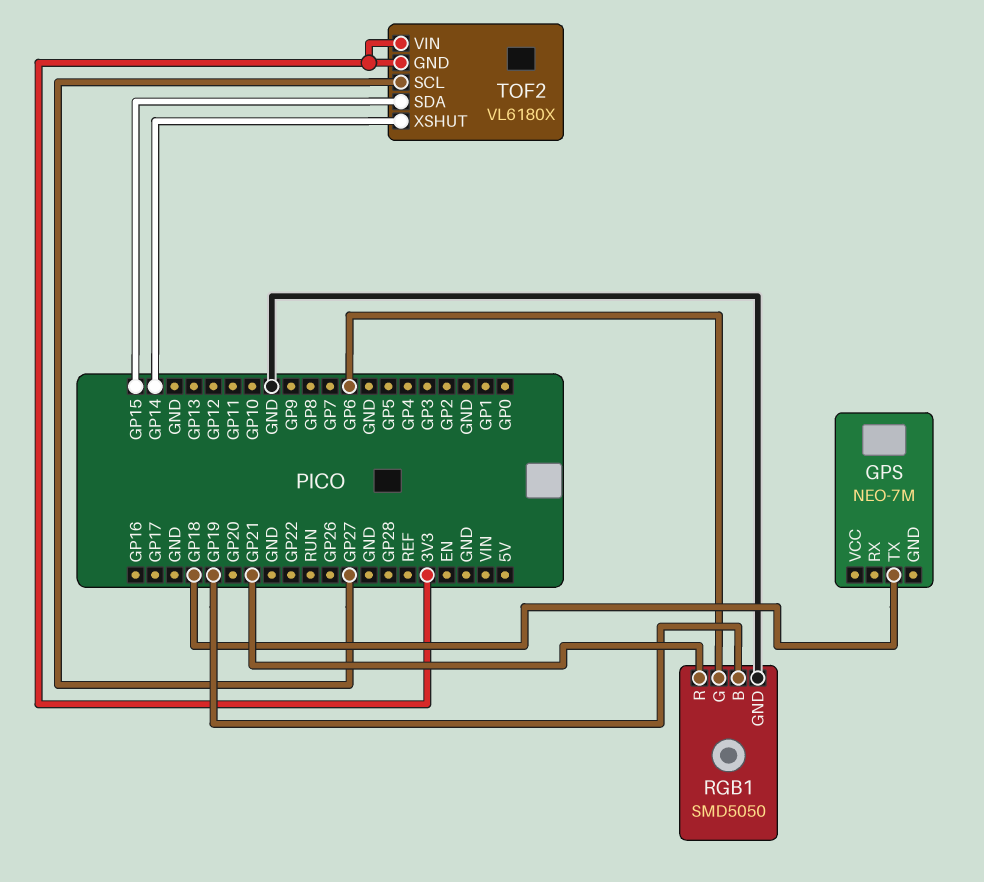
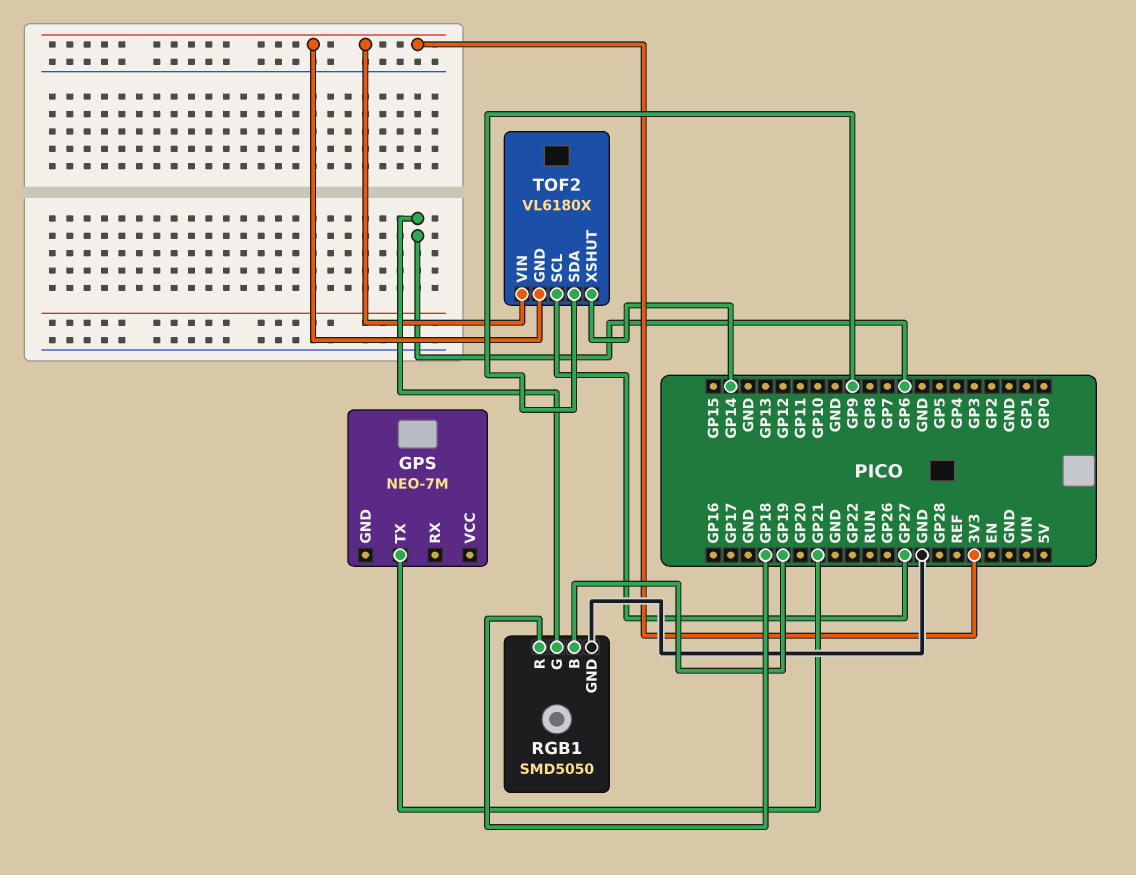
GPS pin TX: GP18 -> GP21
RGB1 pin R: GP21 -> GP18
TOF2 pin SDA: GP15 -> GP9

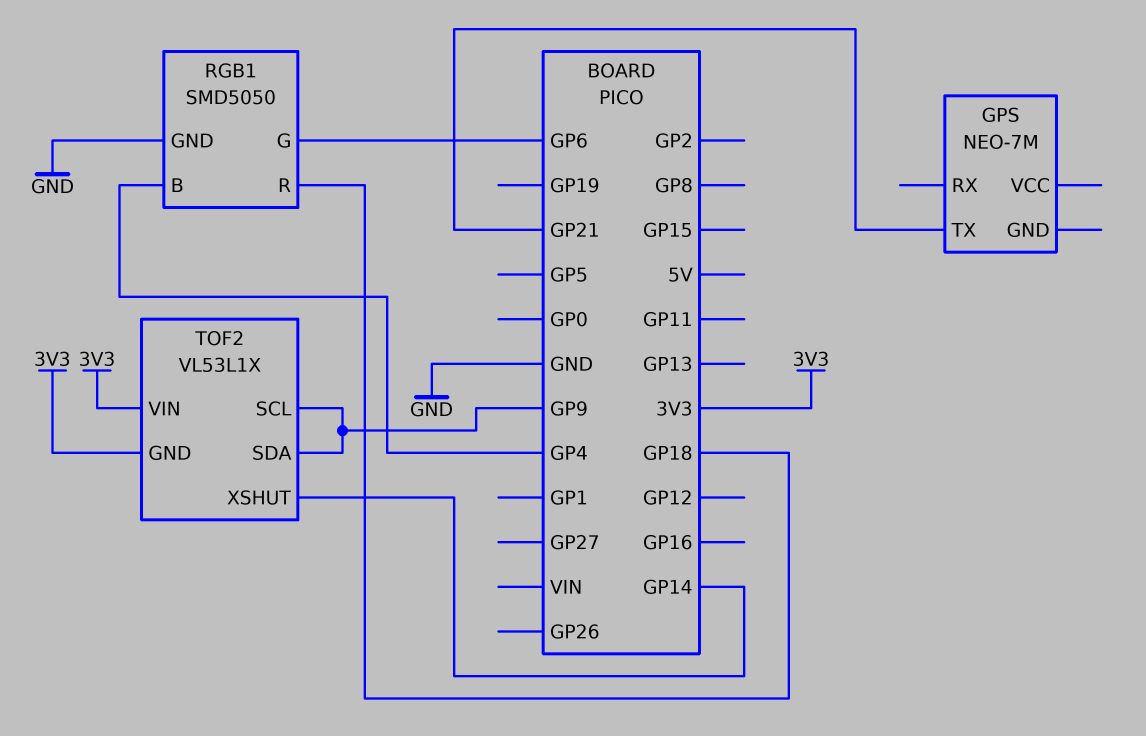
RGB1 pin B: GP19 -> GP4
TOF2: VL6180X -> VL53L1X
TOF2 pin SCL: GP27 -> GP9

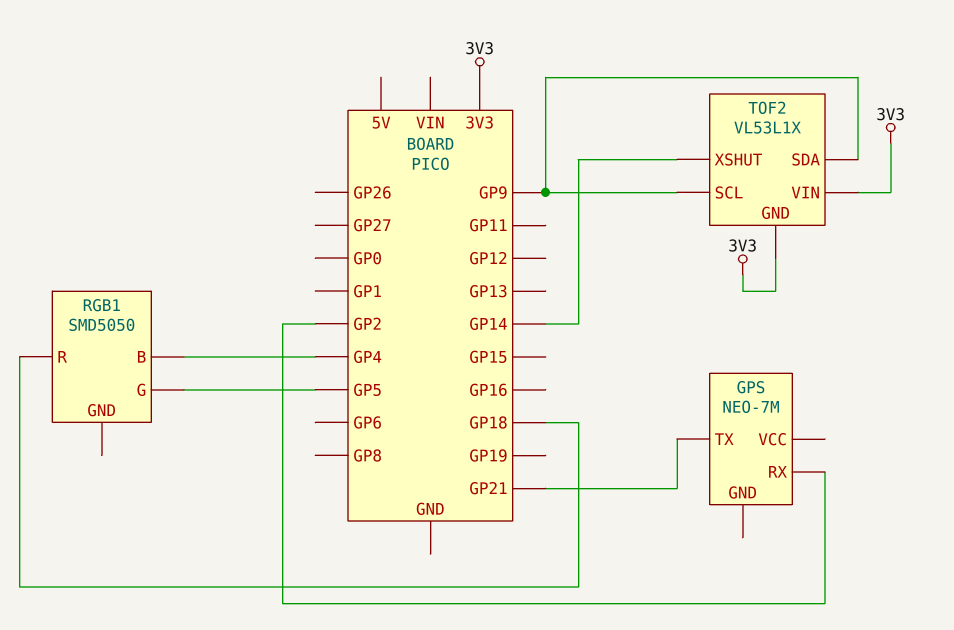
GPS pin RX: none -> GP2
RGB1 pin G: GP6 -> GP5
RGB1 pin GND: GND -> none

